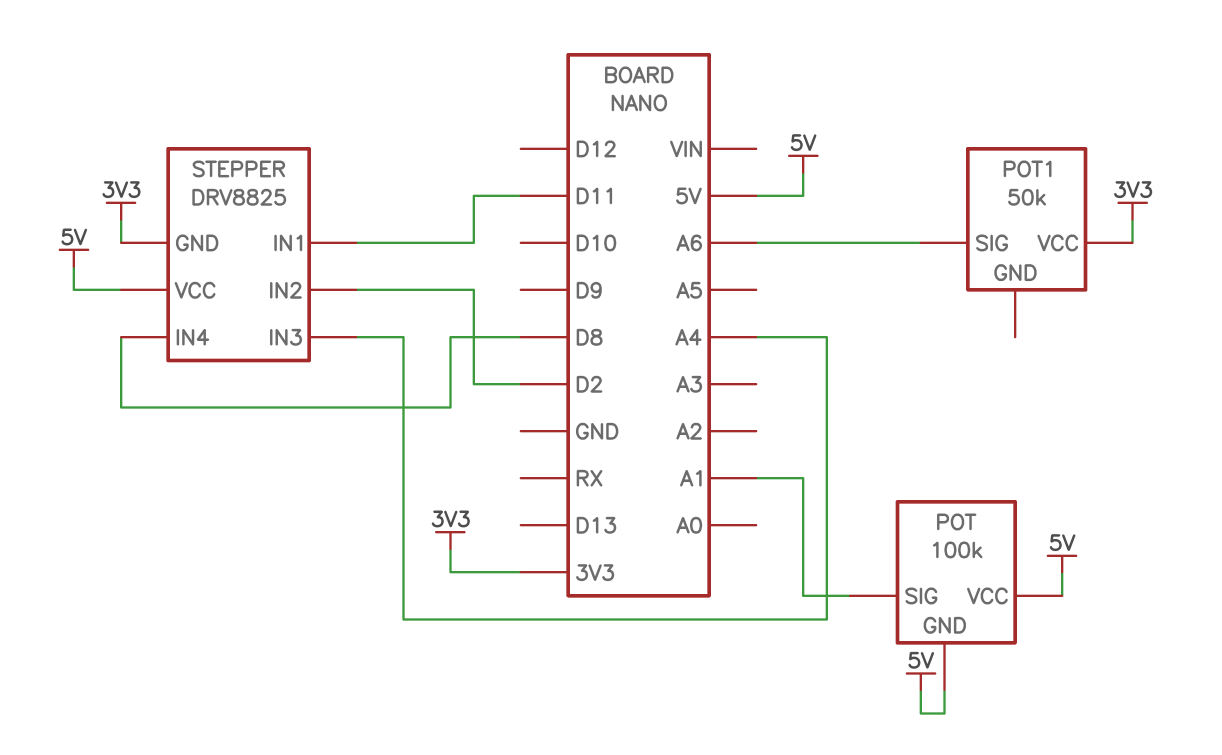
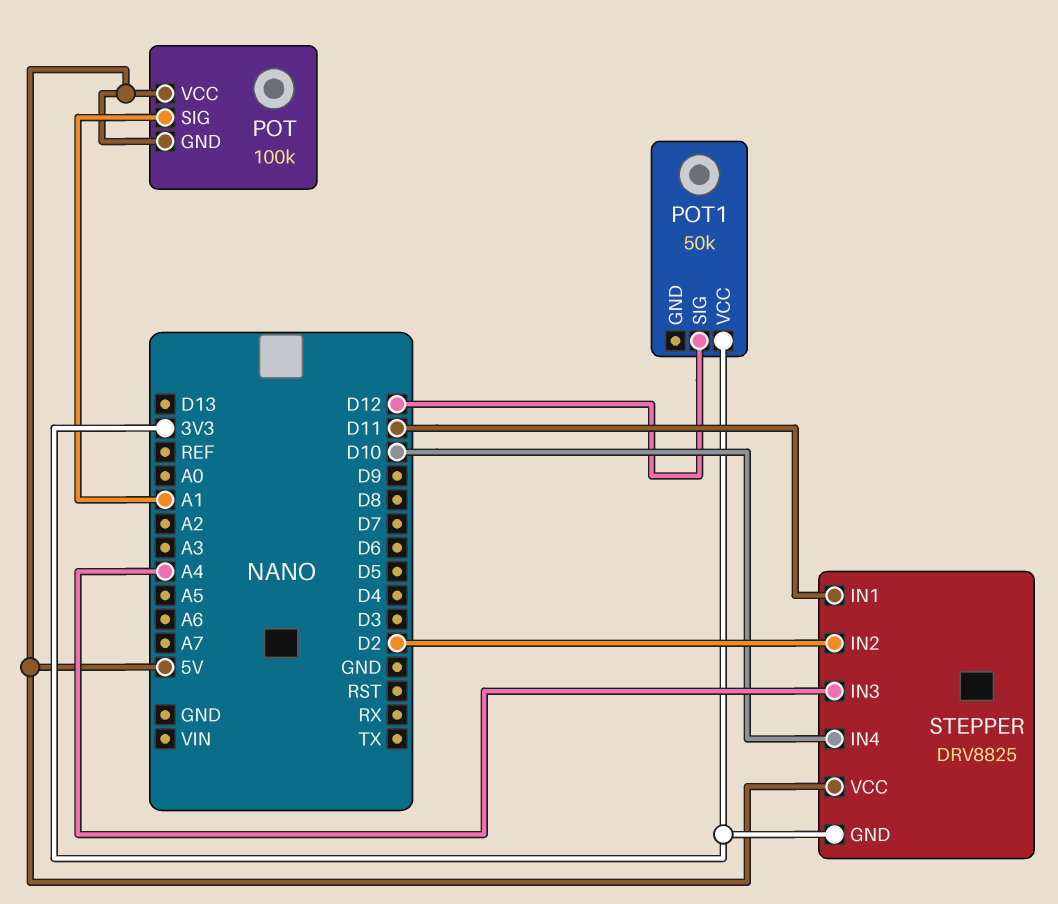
POT1 pin SIG: A6 -> D12
STEPPER pin IN4: D8 -> D10

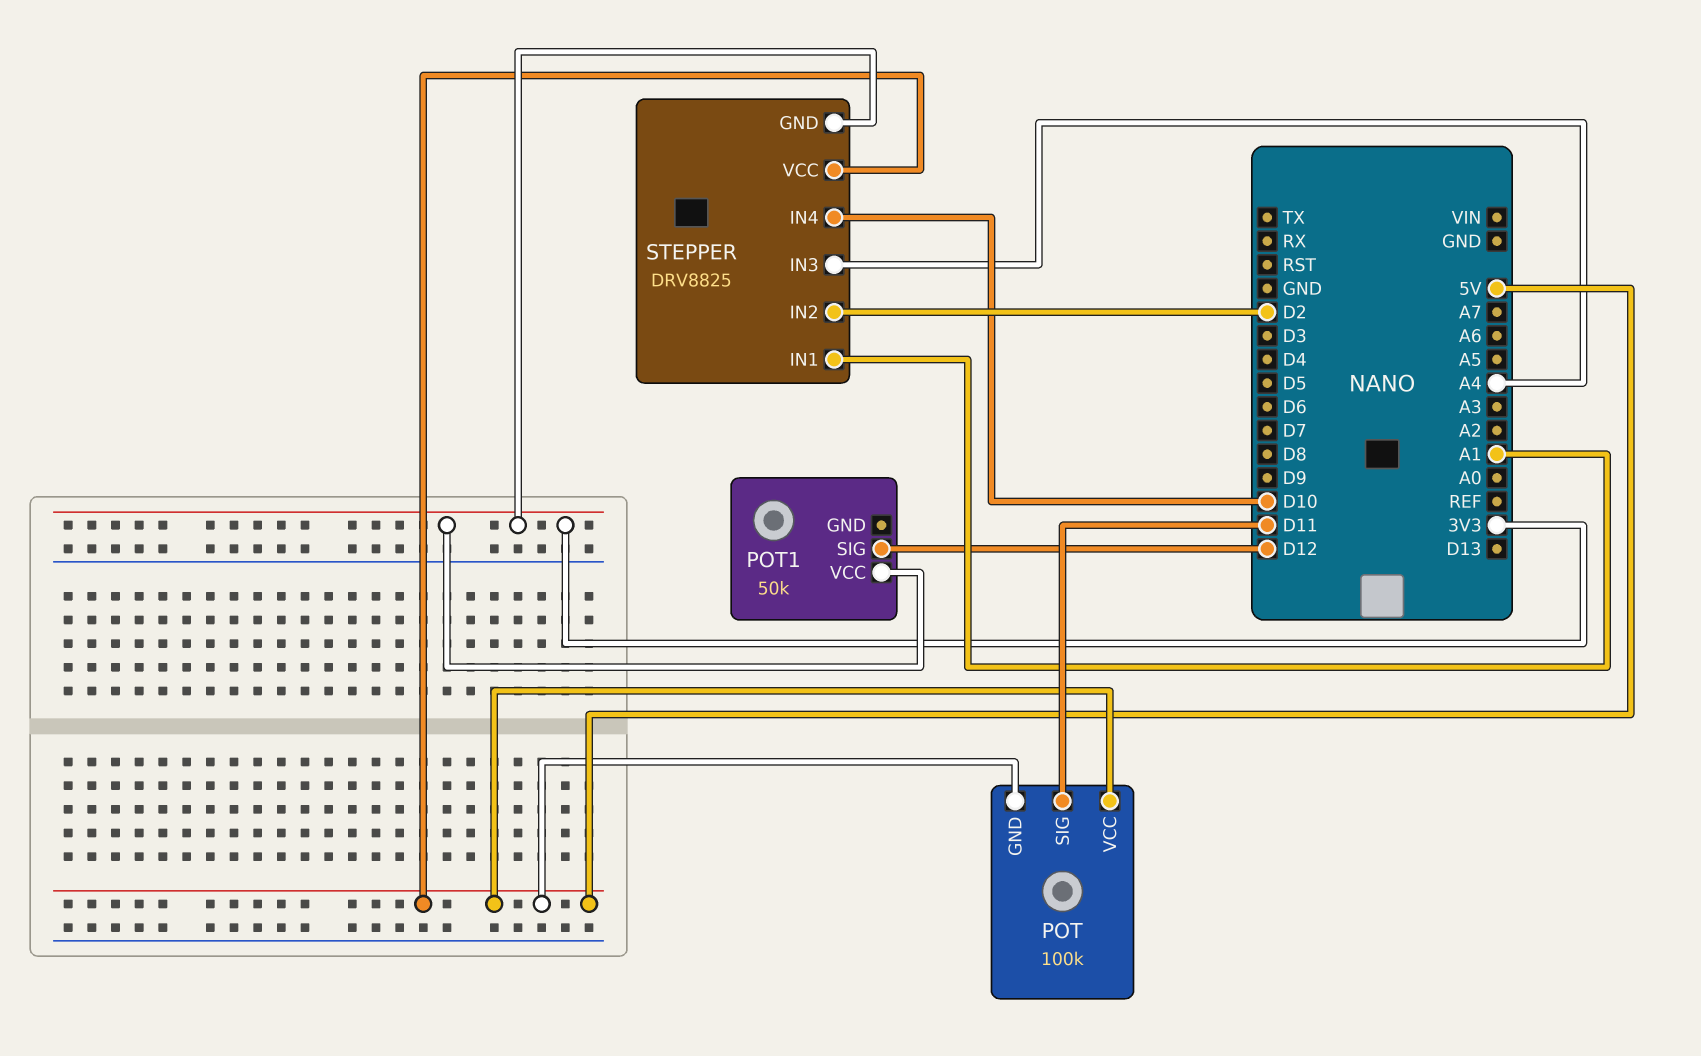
POT pin SIG: A1 -> D11
STEPPER pin IN1: D11 -> A1

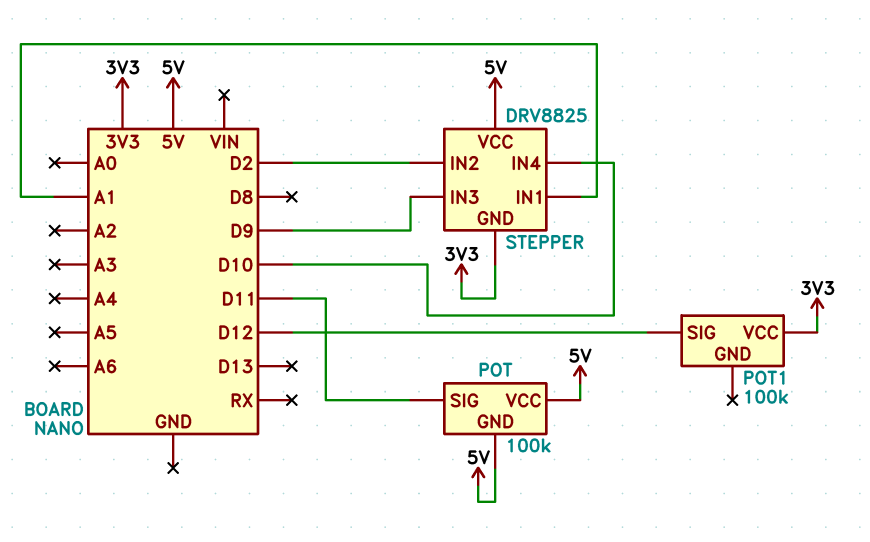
POT1: 50k -> 100k
STEPPER pin IN3: A4 -> D9

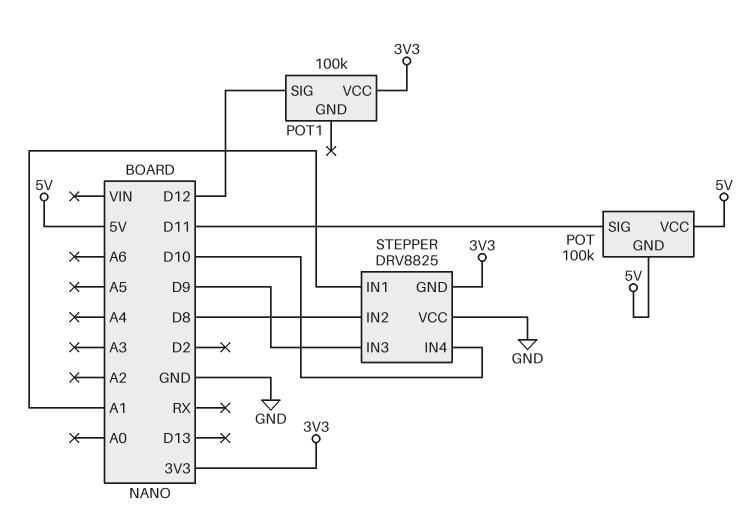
STEPPER pin IN2: D2 -> D8
STEPPER pin VCC: 5V -> GND

